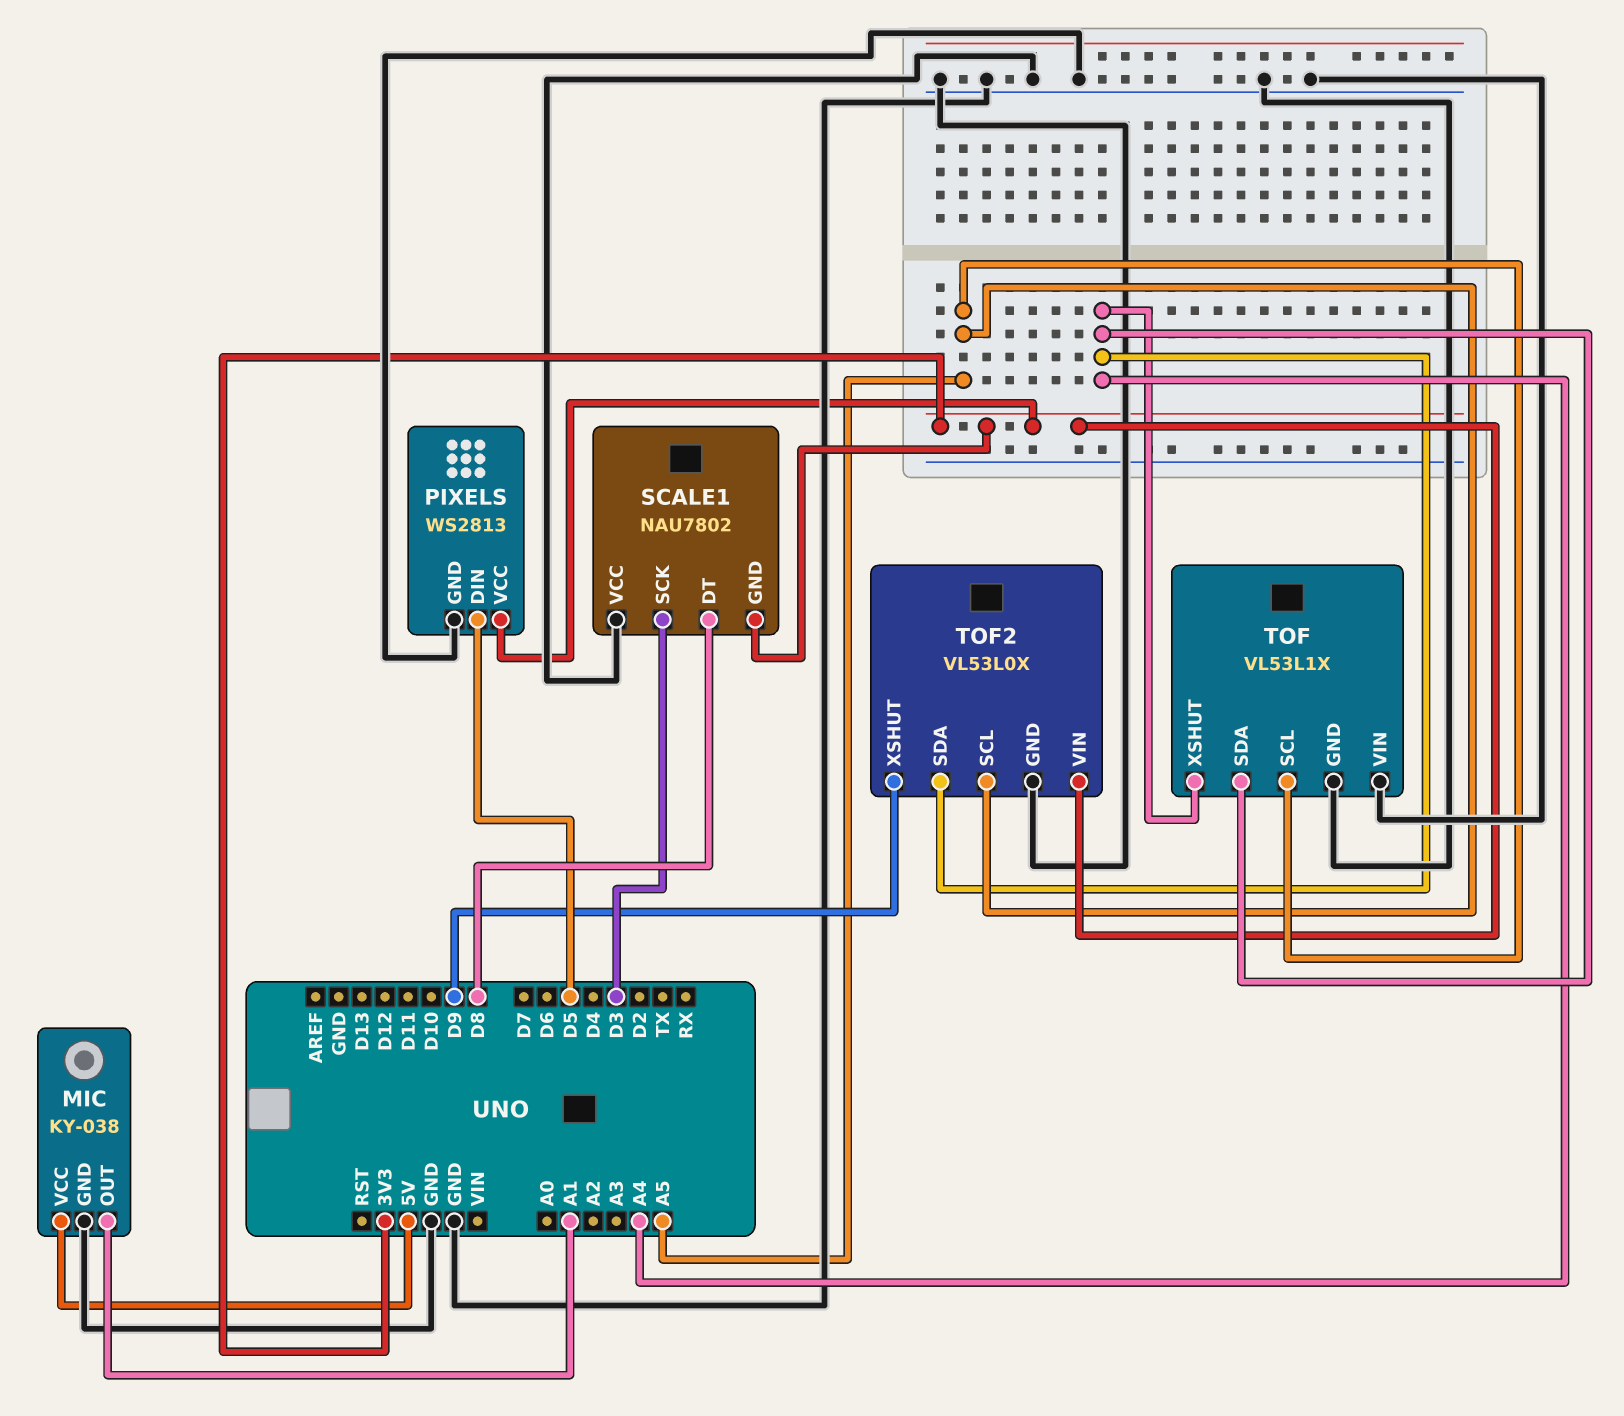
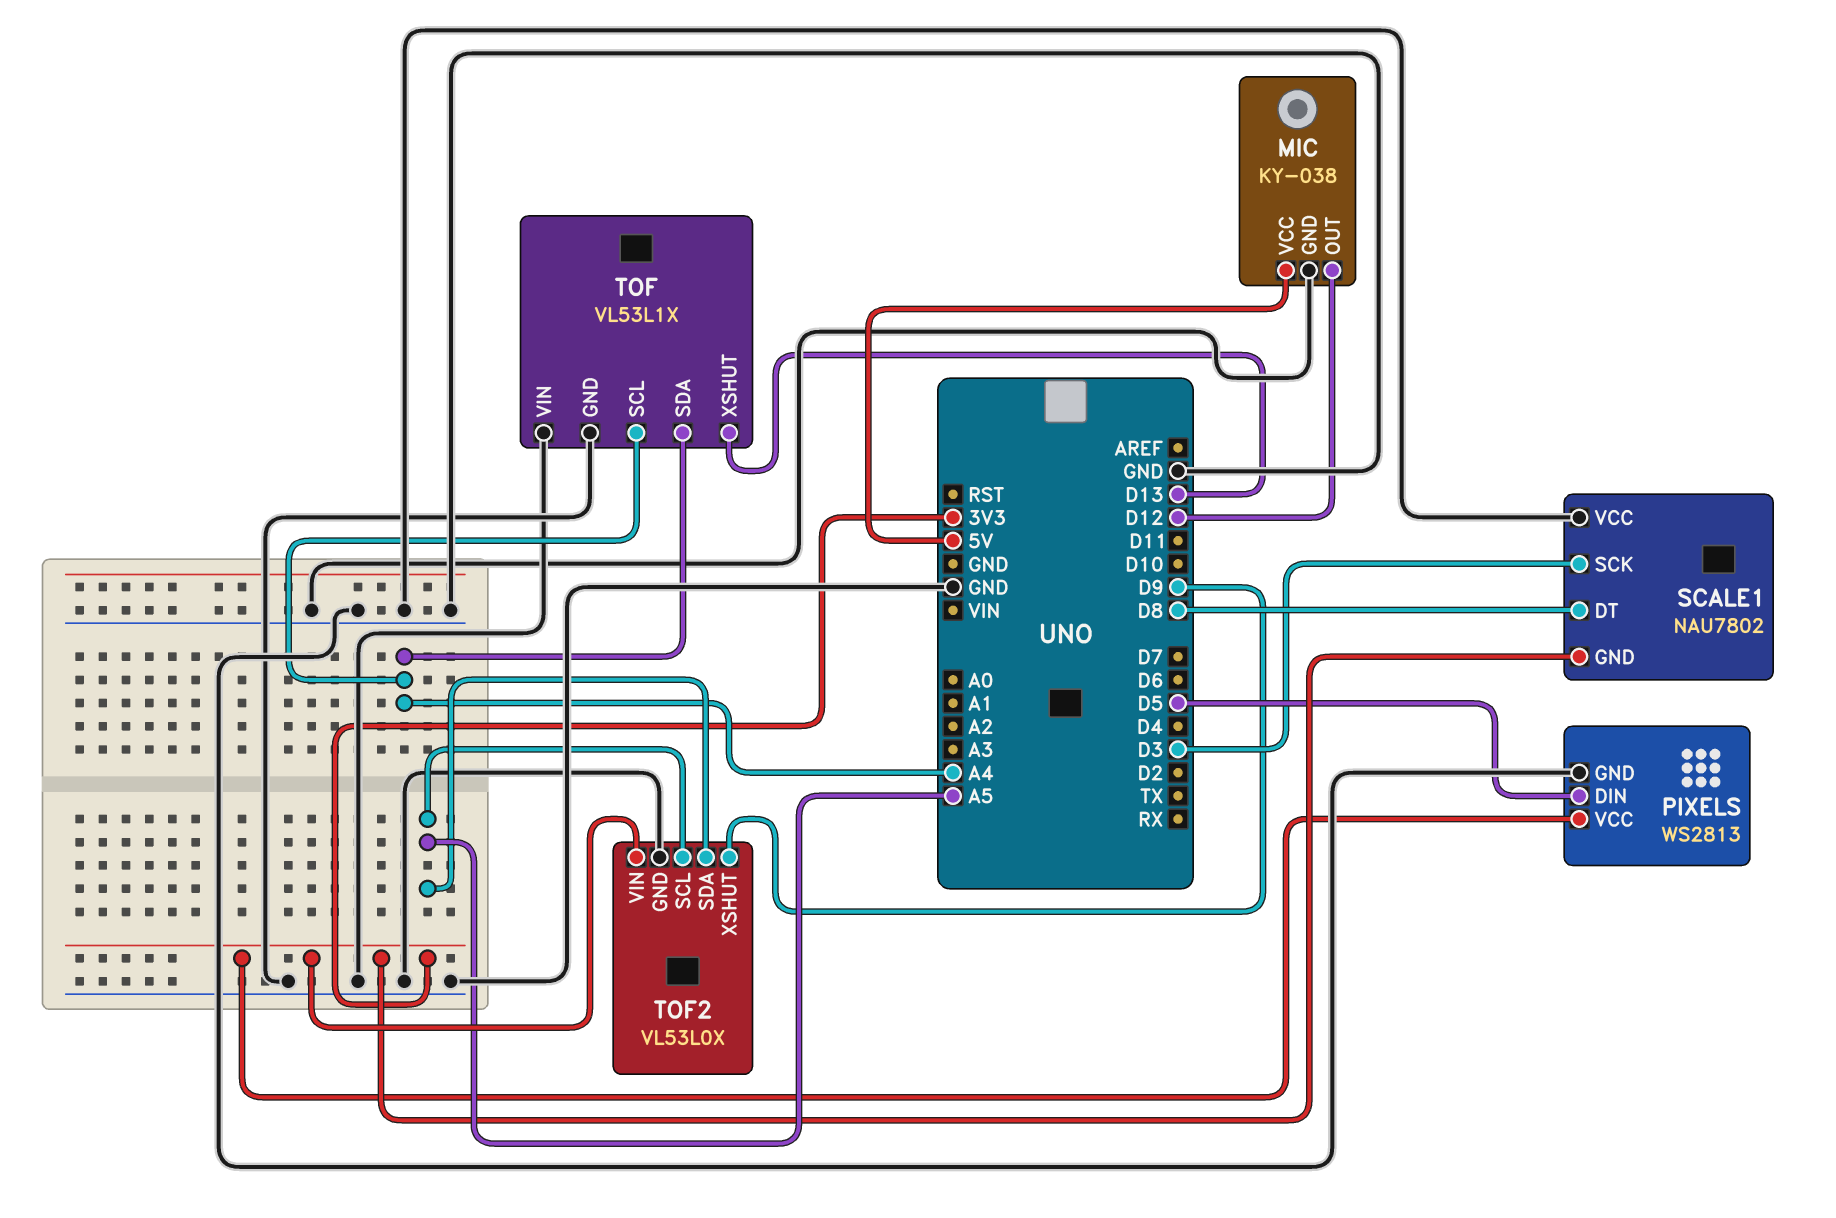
MIC pin OUT: A1 -> D12
TOF pin SCL: A5 -> A4
TOF pin XSHUT: A4 -> D13
TOF2 pin SDA: A4 -> A5

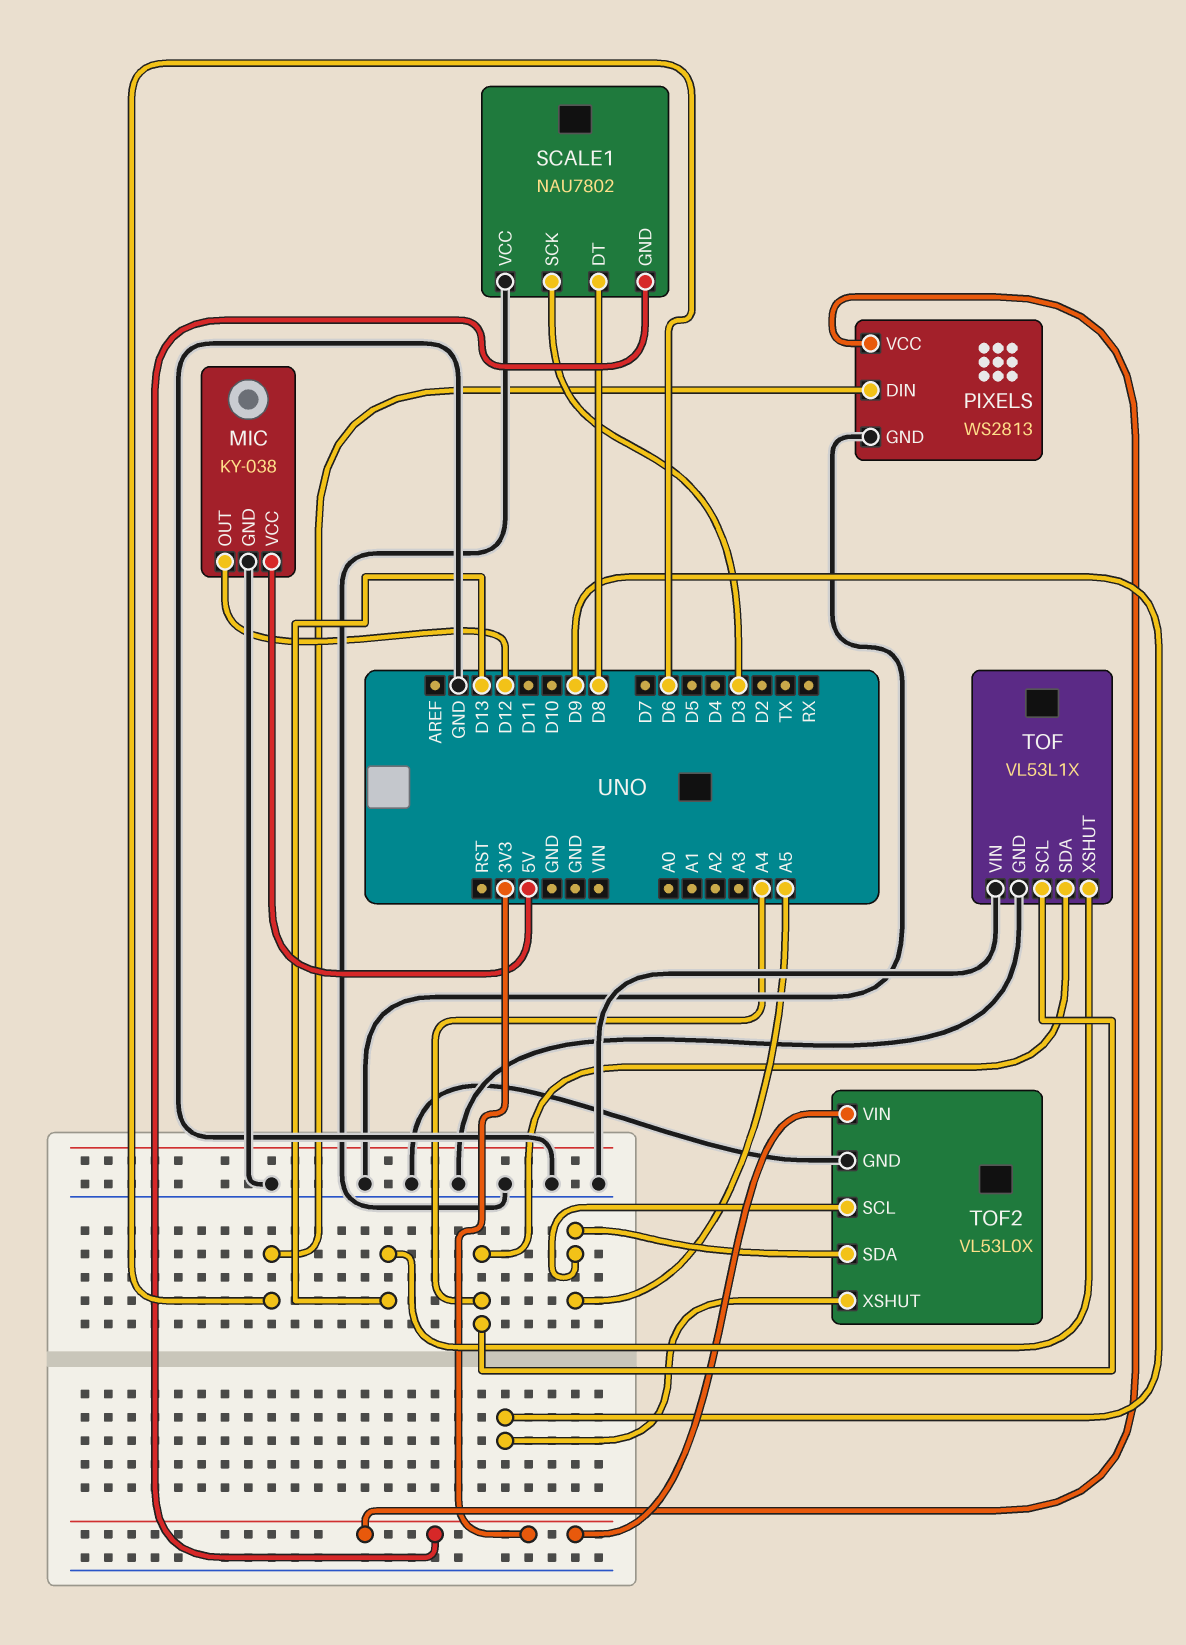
PIXELS pin DIN: D5 -> D6

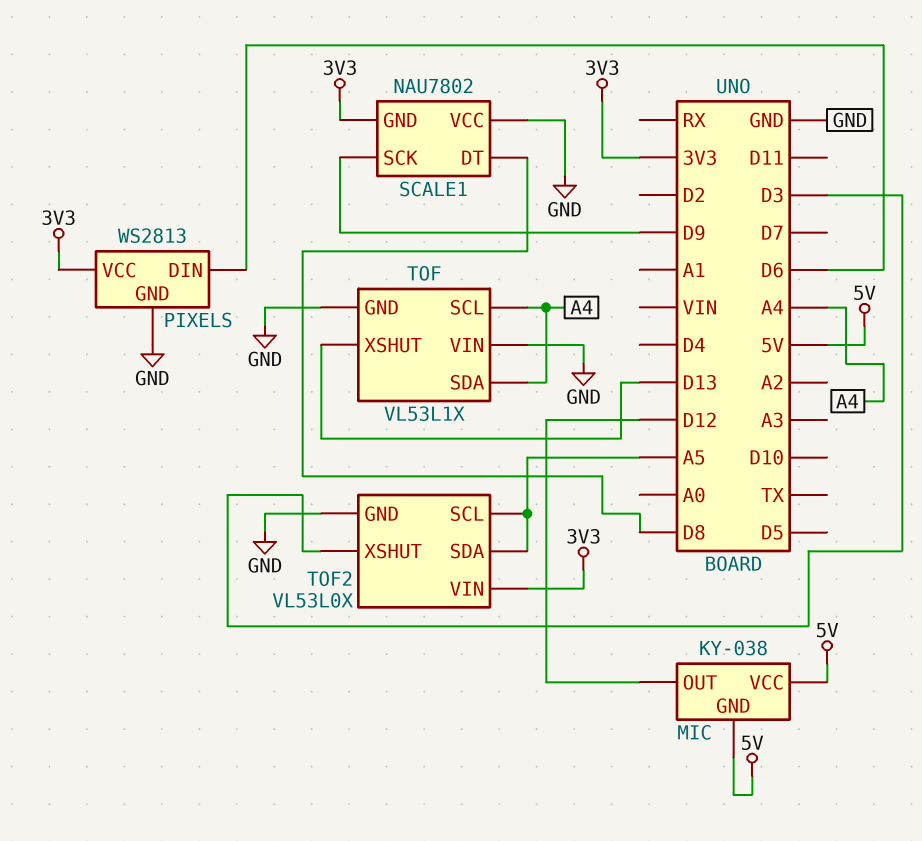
MIC pin GND: GND -> 5V
SCALE1 pin SCK: D3 -> D9
TOF2 pin XSHUT: D9 -> D3

